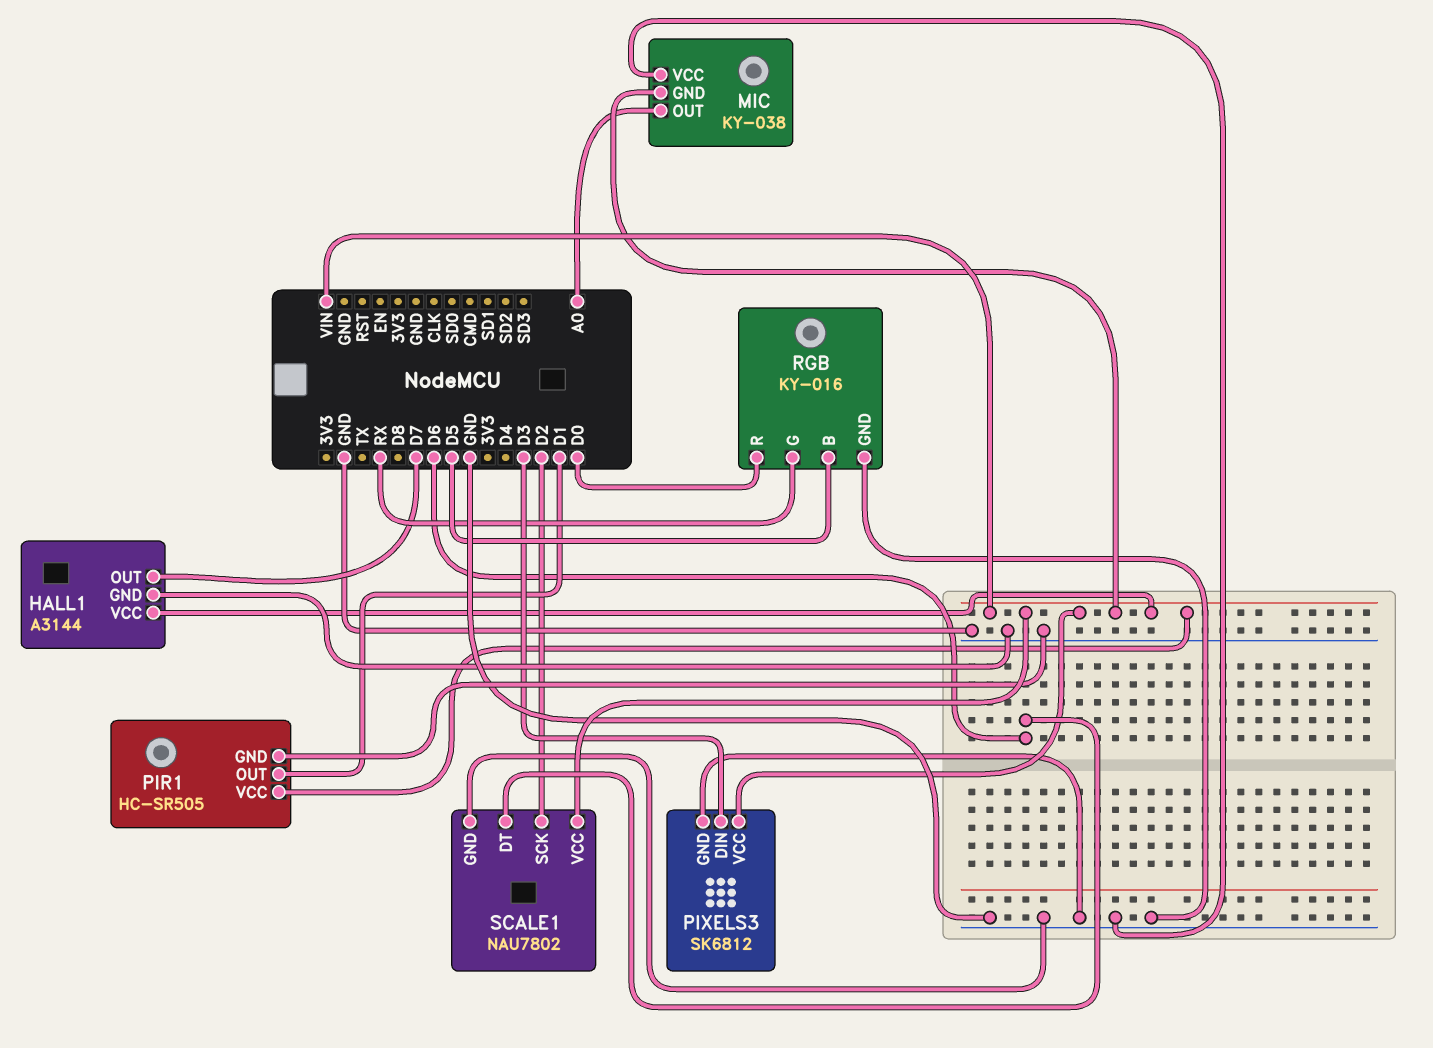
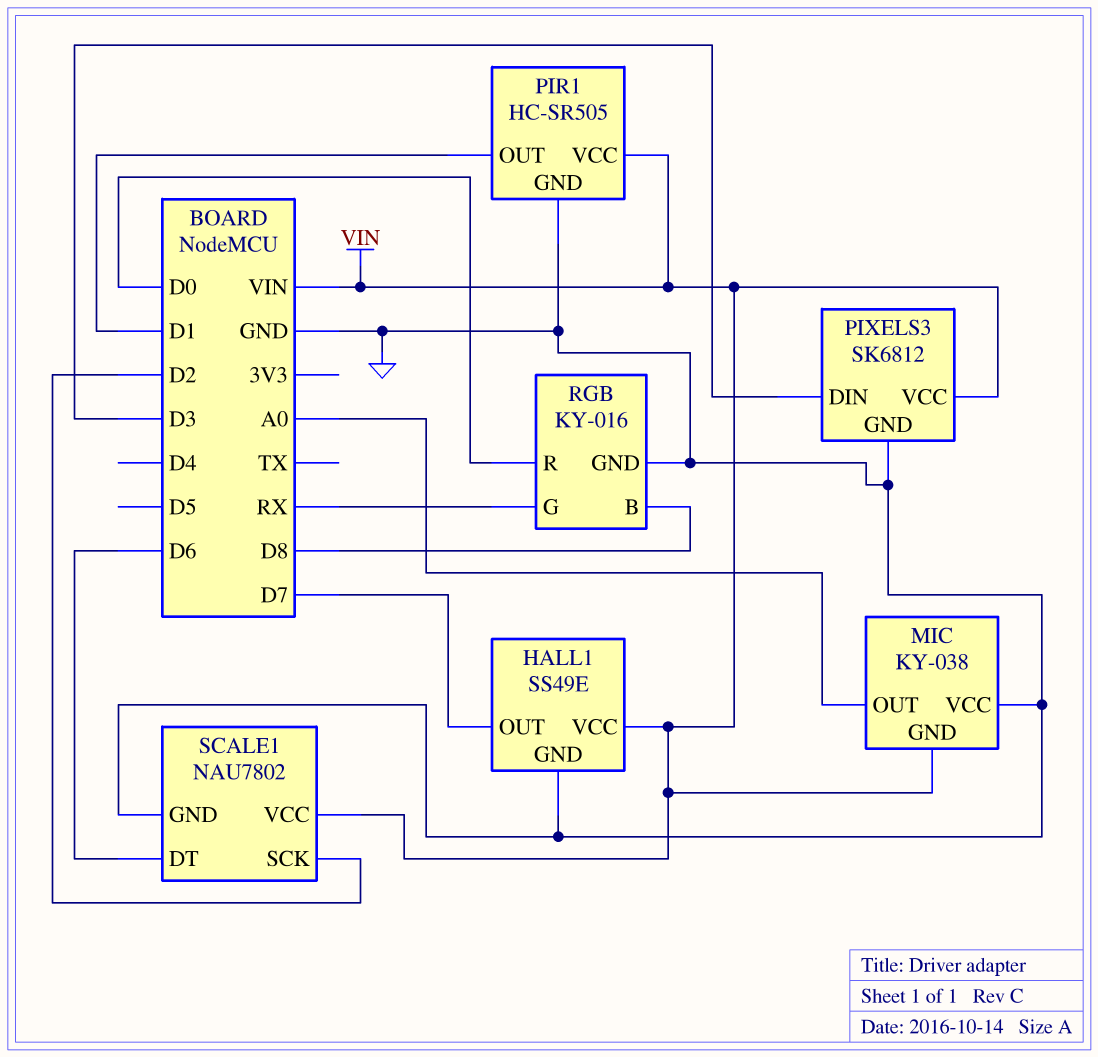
HALL1: A3144 -> SS49E
RGB pin B: D5 -> D8

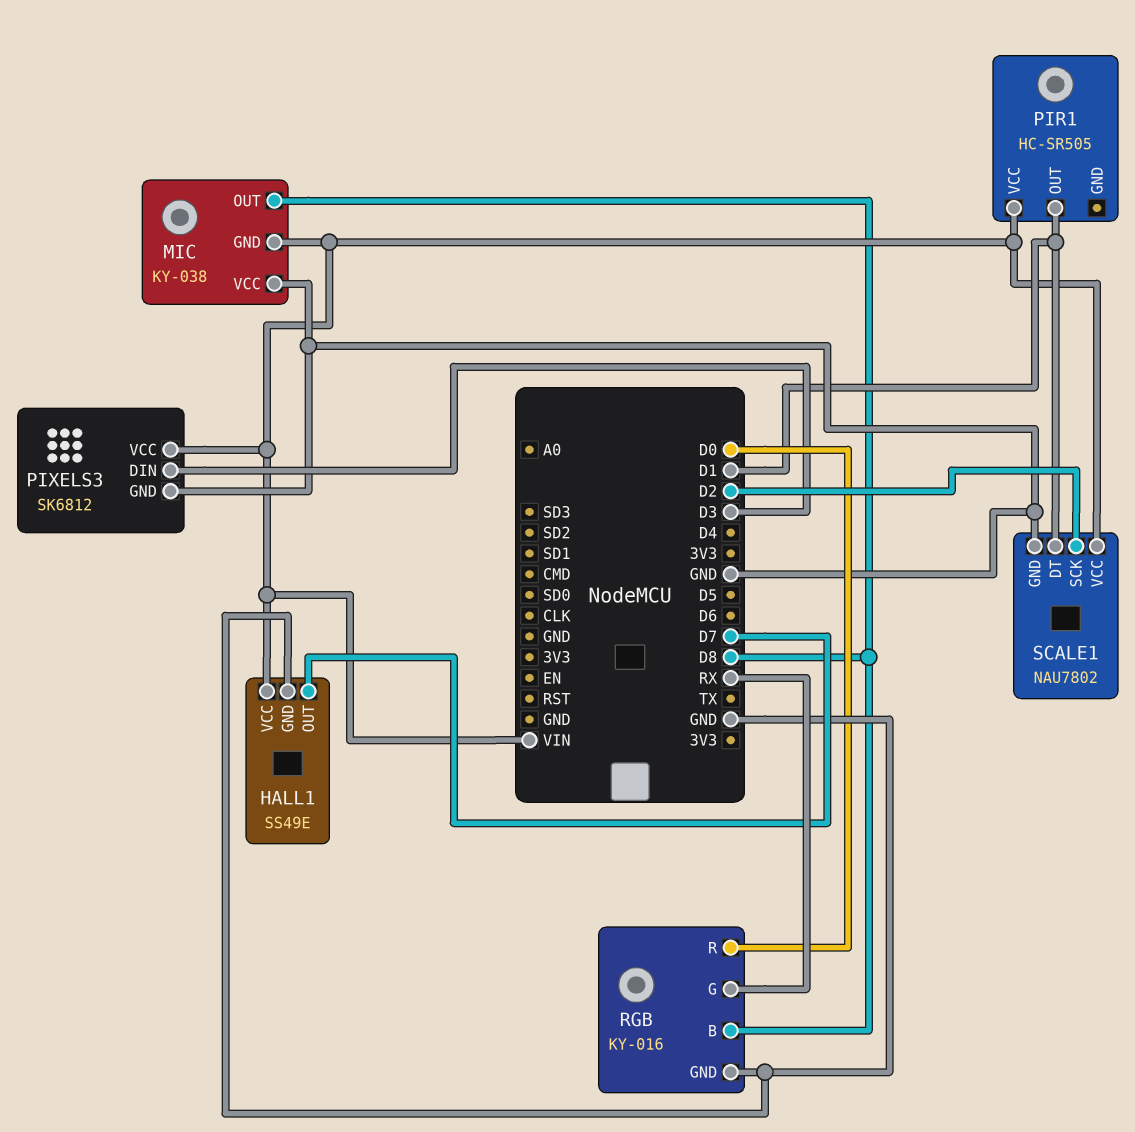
MIC pin OUT: A0 -> D8
PIR1 pin GND: GND -> none
SCALE1 pin DT: D6 -> D1

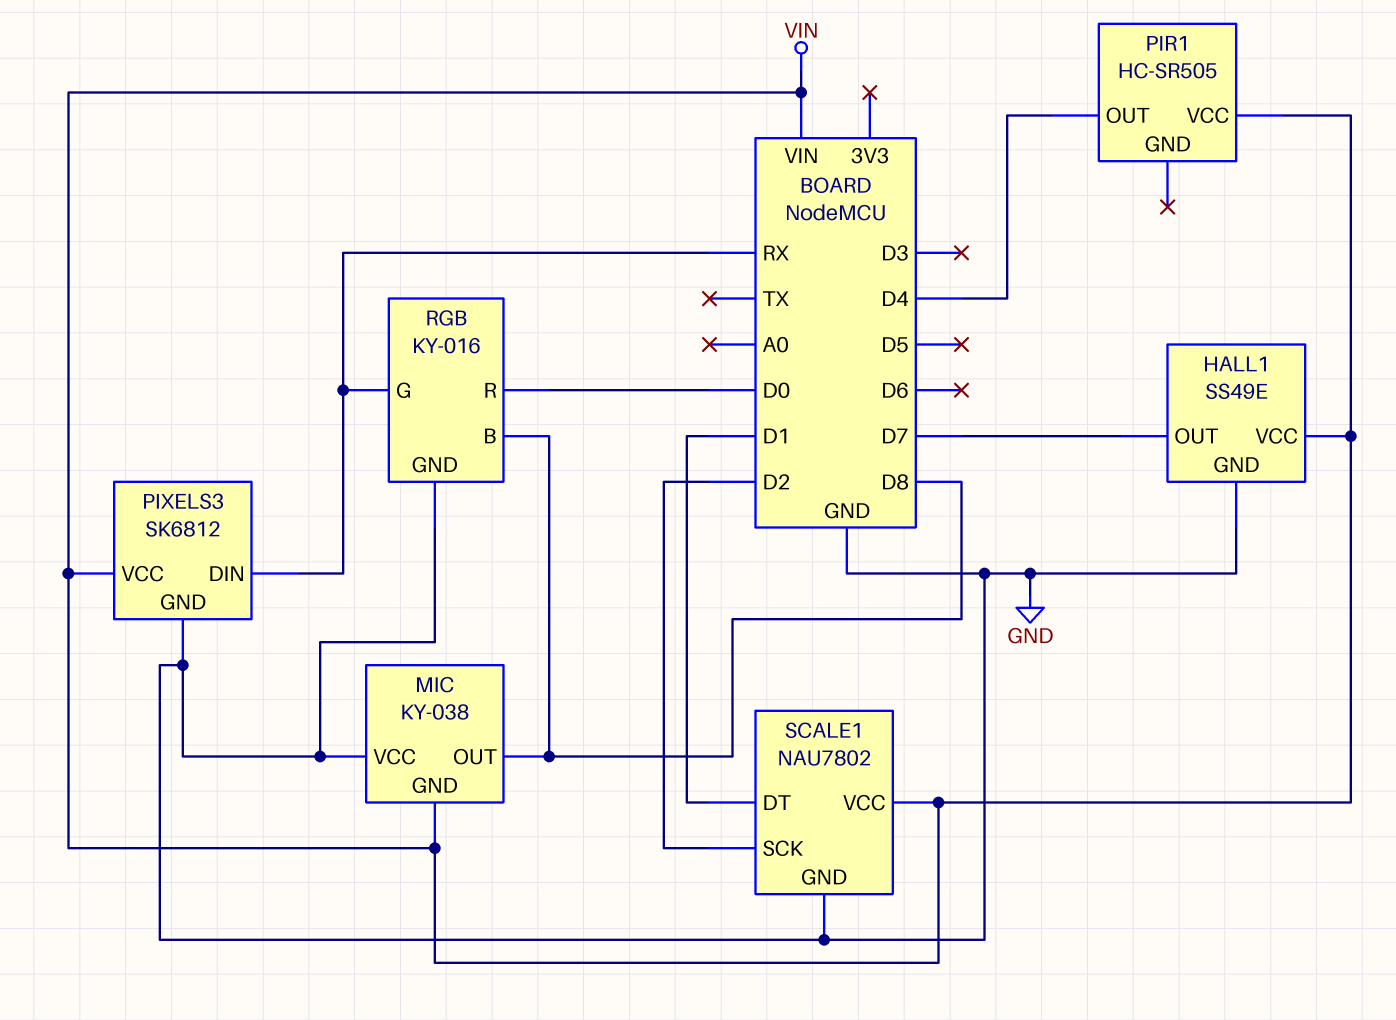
PIR1 pin OUT: D1 -> D4
PIXELS3 pin DIN: D3 -> RX

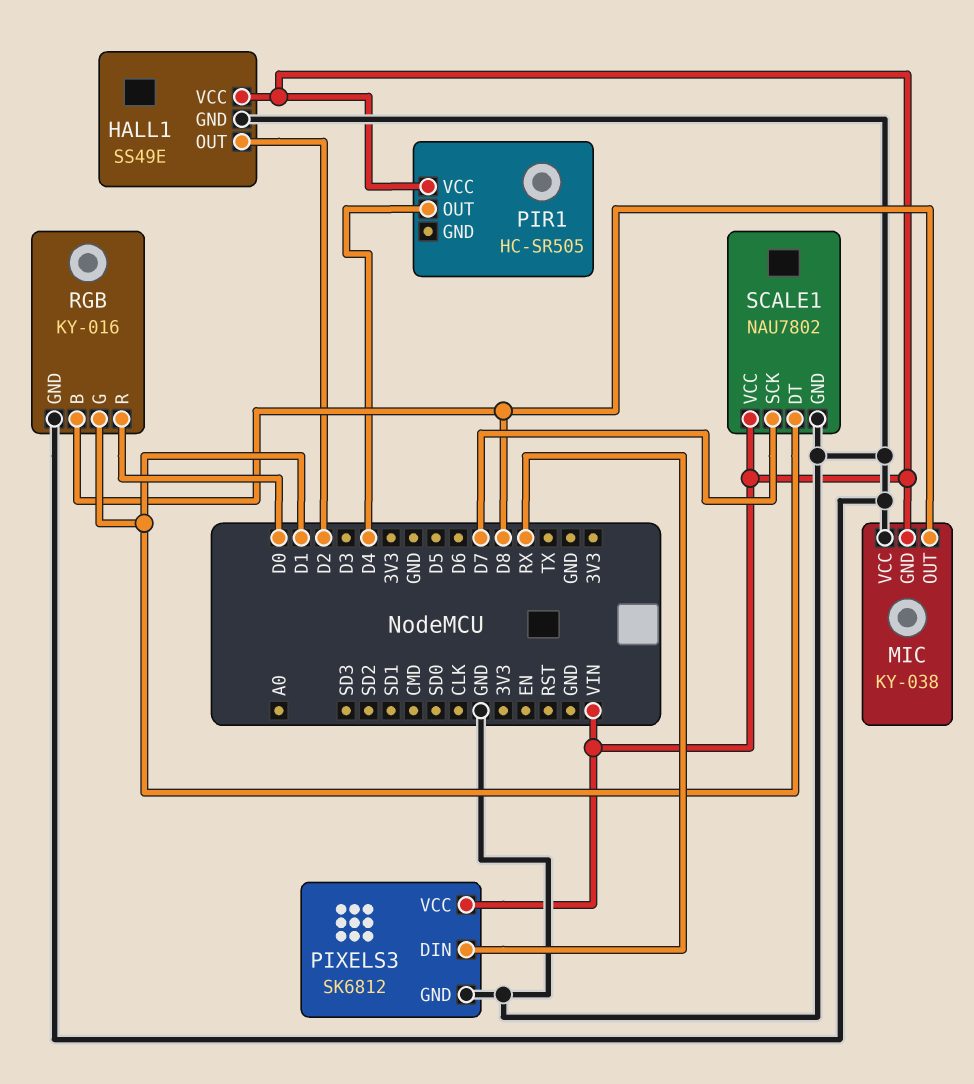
HALL1 pin OUT: D7 -> D2
RGB pin G: RX -> D1
SCALE1 pin SCK: D2 -> D7

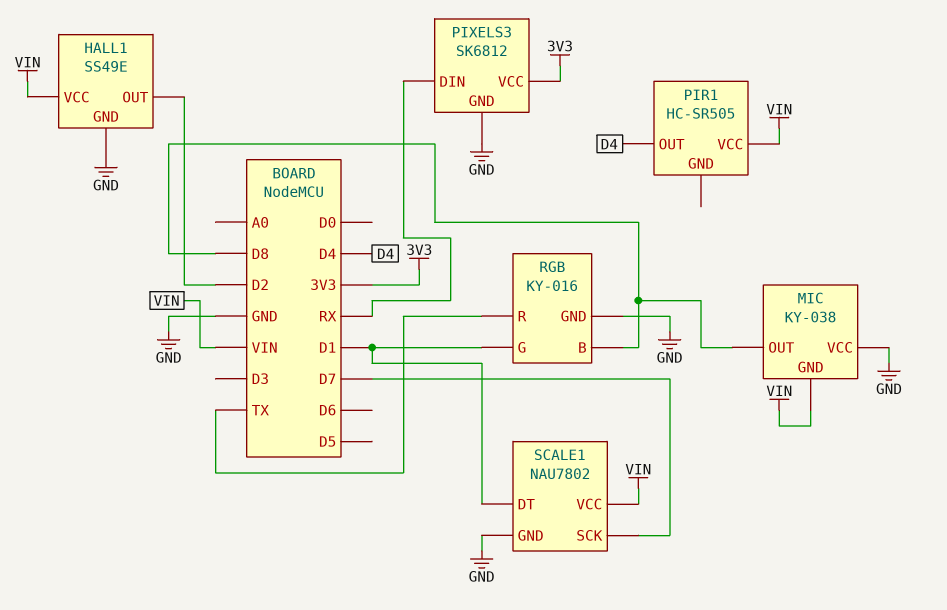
PIXELS3 pin VCC: VIN -> 3V3
RGB pin R: D0 -> TX

